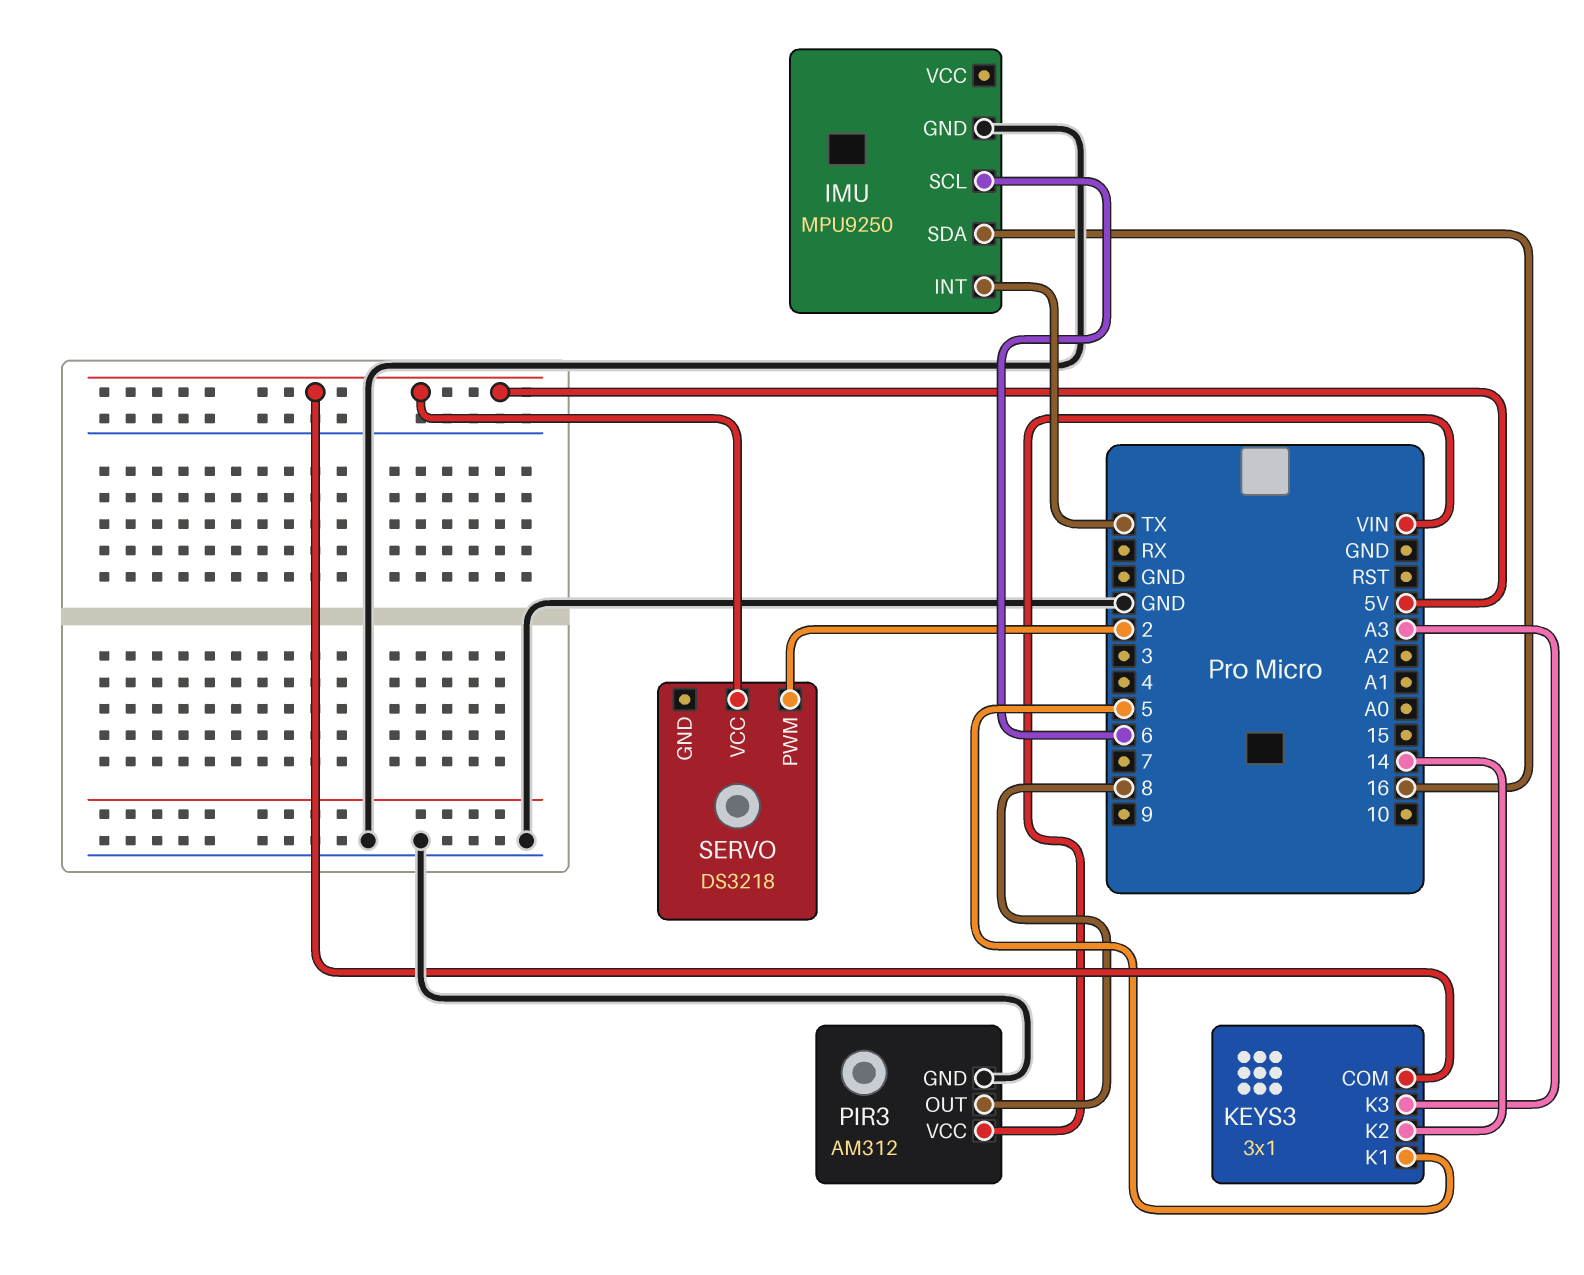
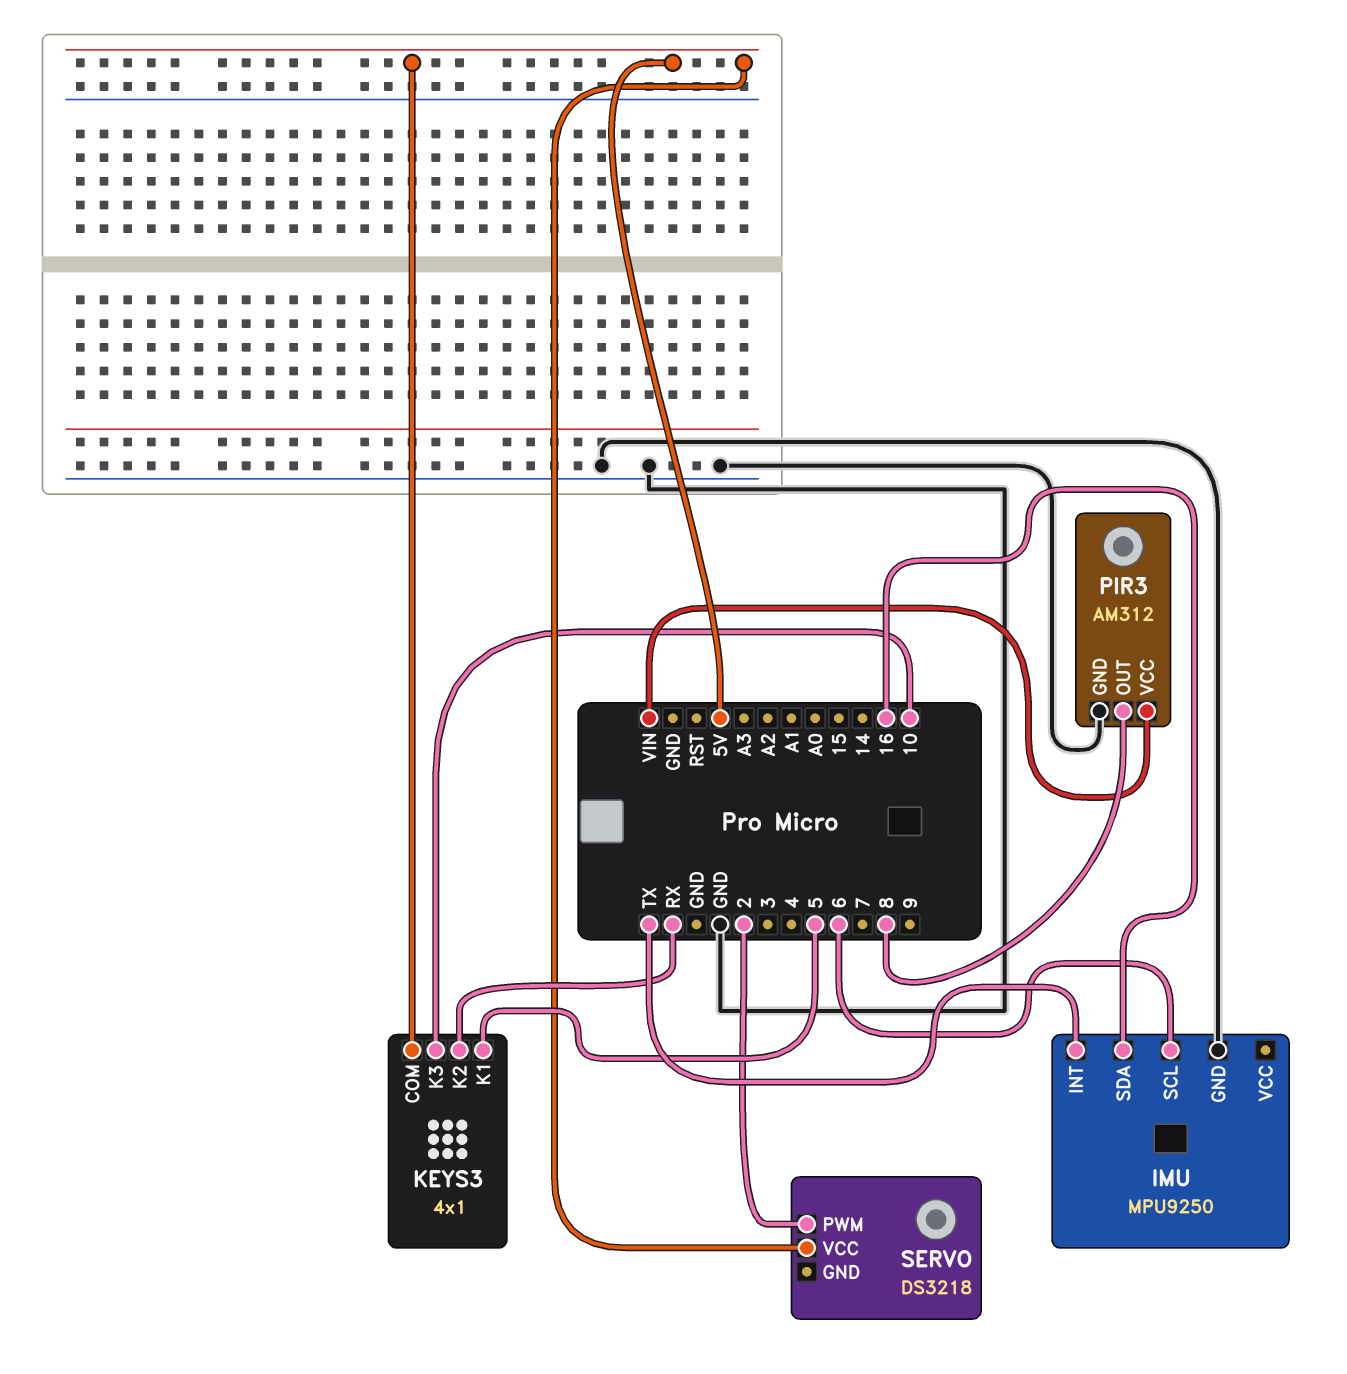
KEYS3: 3x1 -> 4x1
KEYS3 pin K2: 14 -> RX
KEYS3 pin K3: A3 -> 10

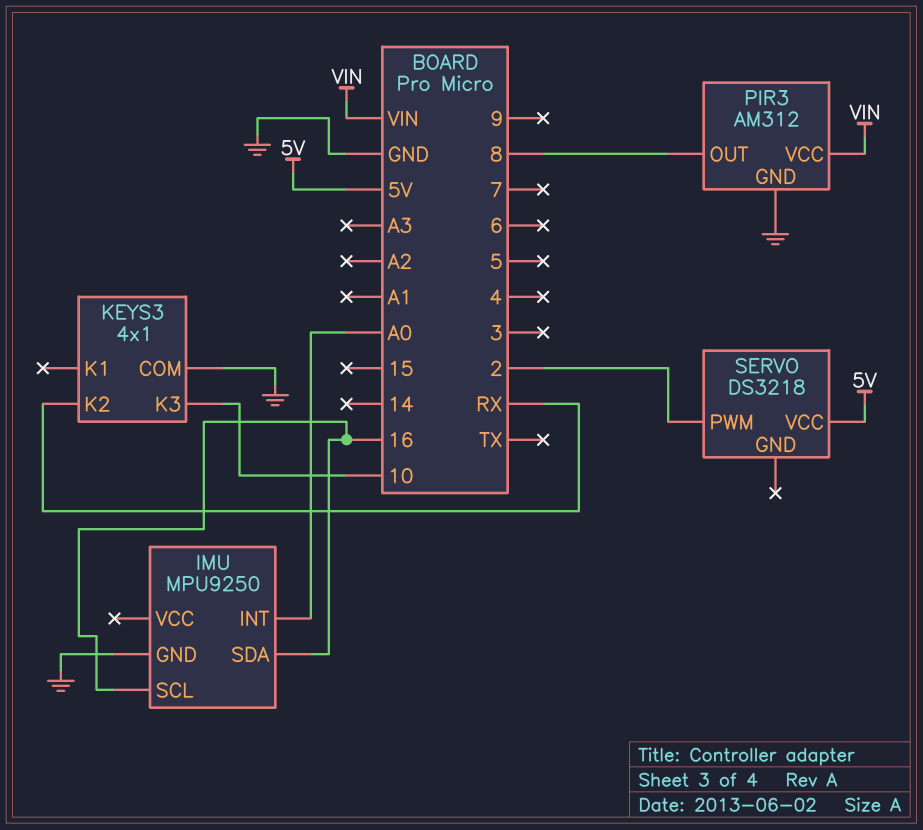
IMU pin INT: TX -> A0
IMU pin SCL: 6 -> 16
KEYS3 pin COM: 5V -> GND
KEYS3 pin K1: 5 -> none

